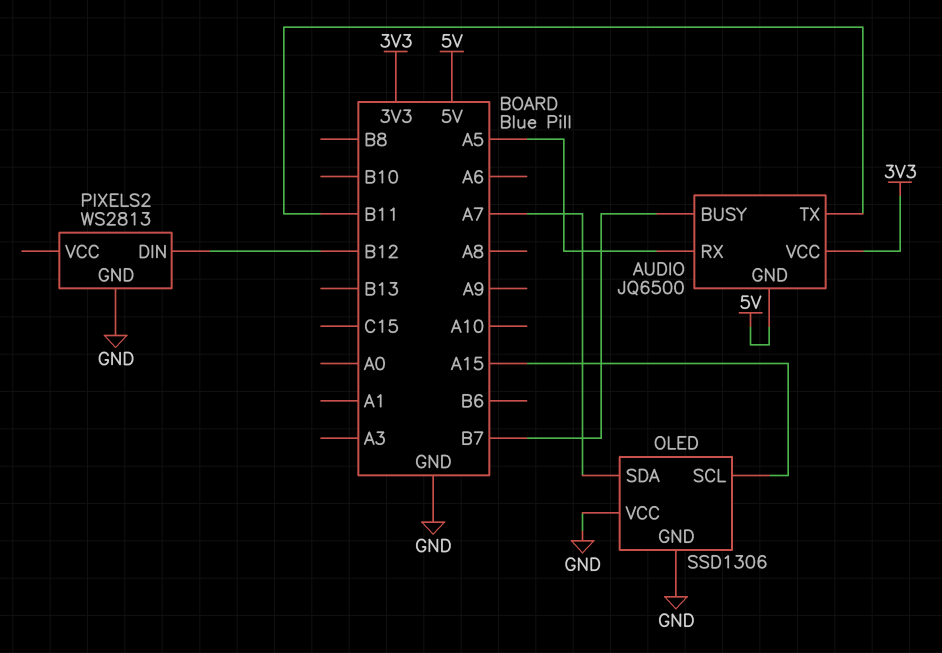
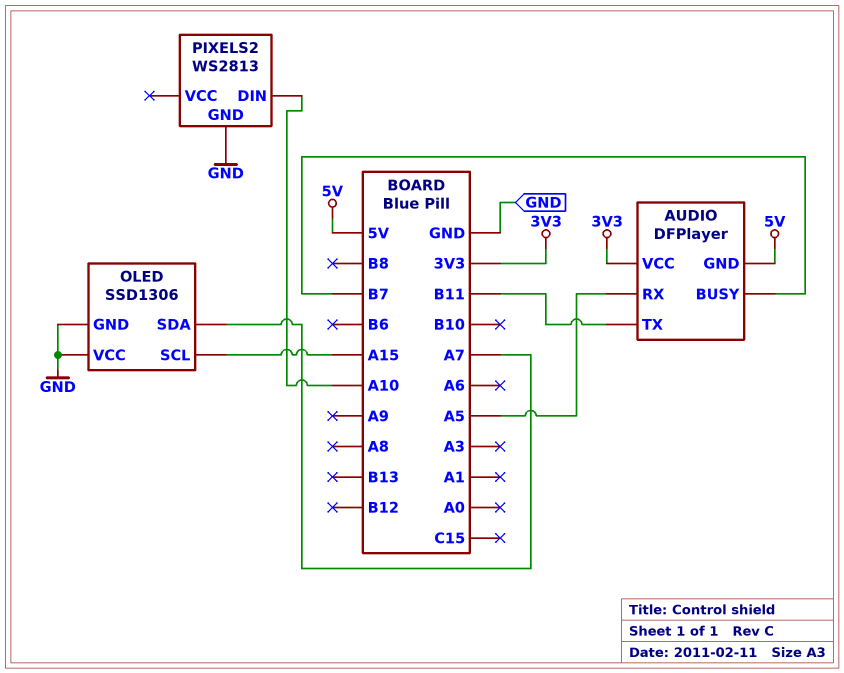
AUDIO: JQ6500 -> DFPlayer
PIXELS2 pin DIN: B12 -> A10

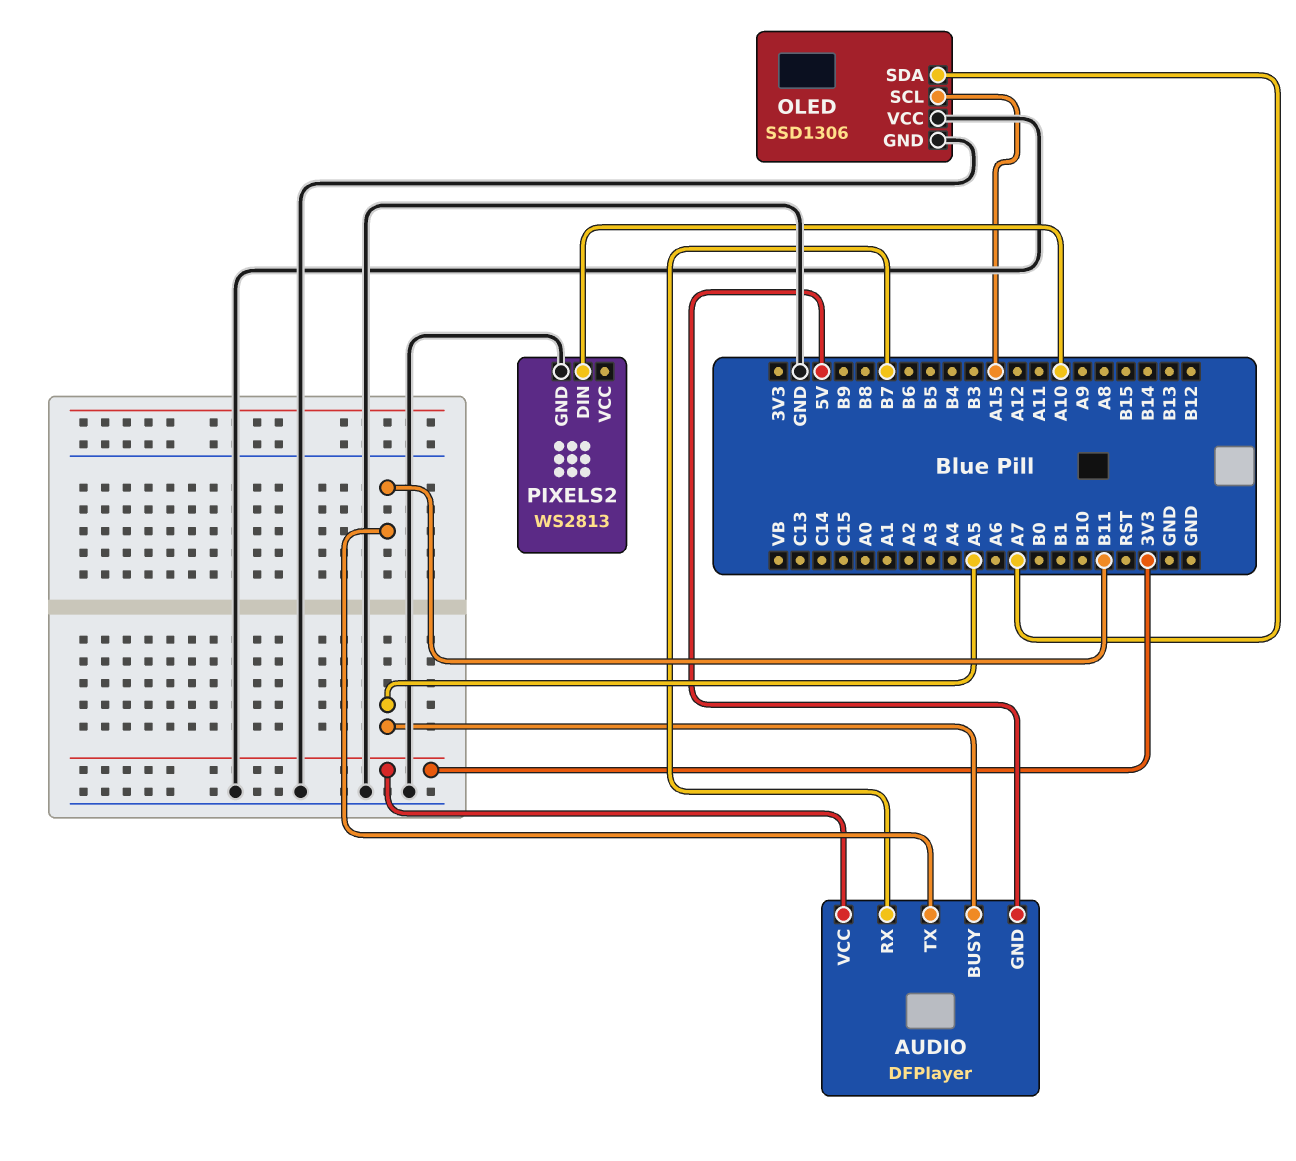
AUDIO pin BUSY: B7 -> A5
AUDIO pin RX: A5 -> B7

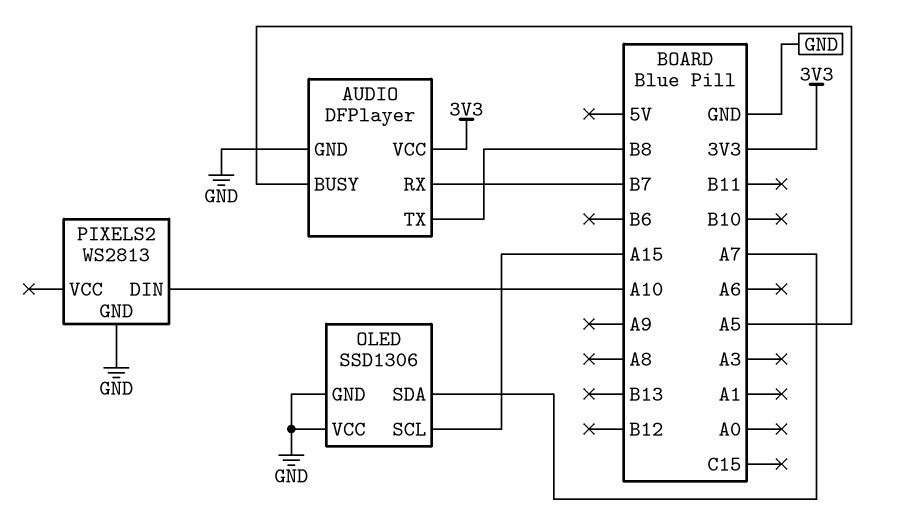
AUDIO pin GND: 5V -> GND
AUDIO pin TX: B11 -> B8

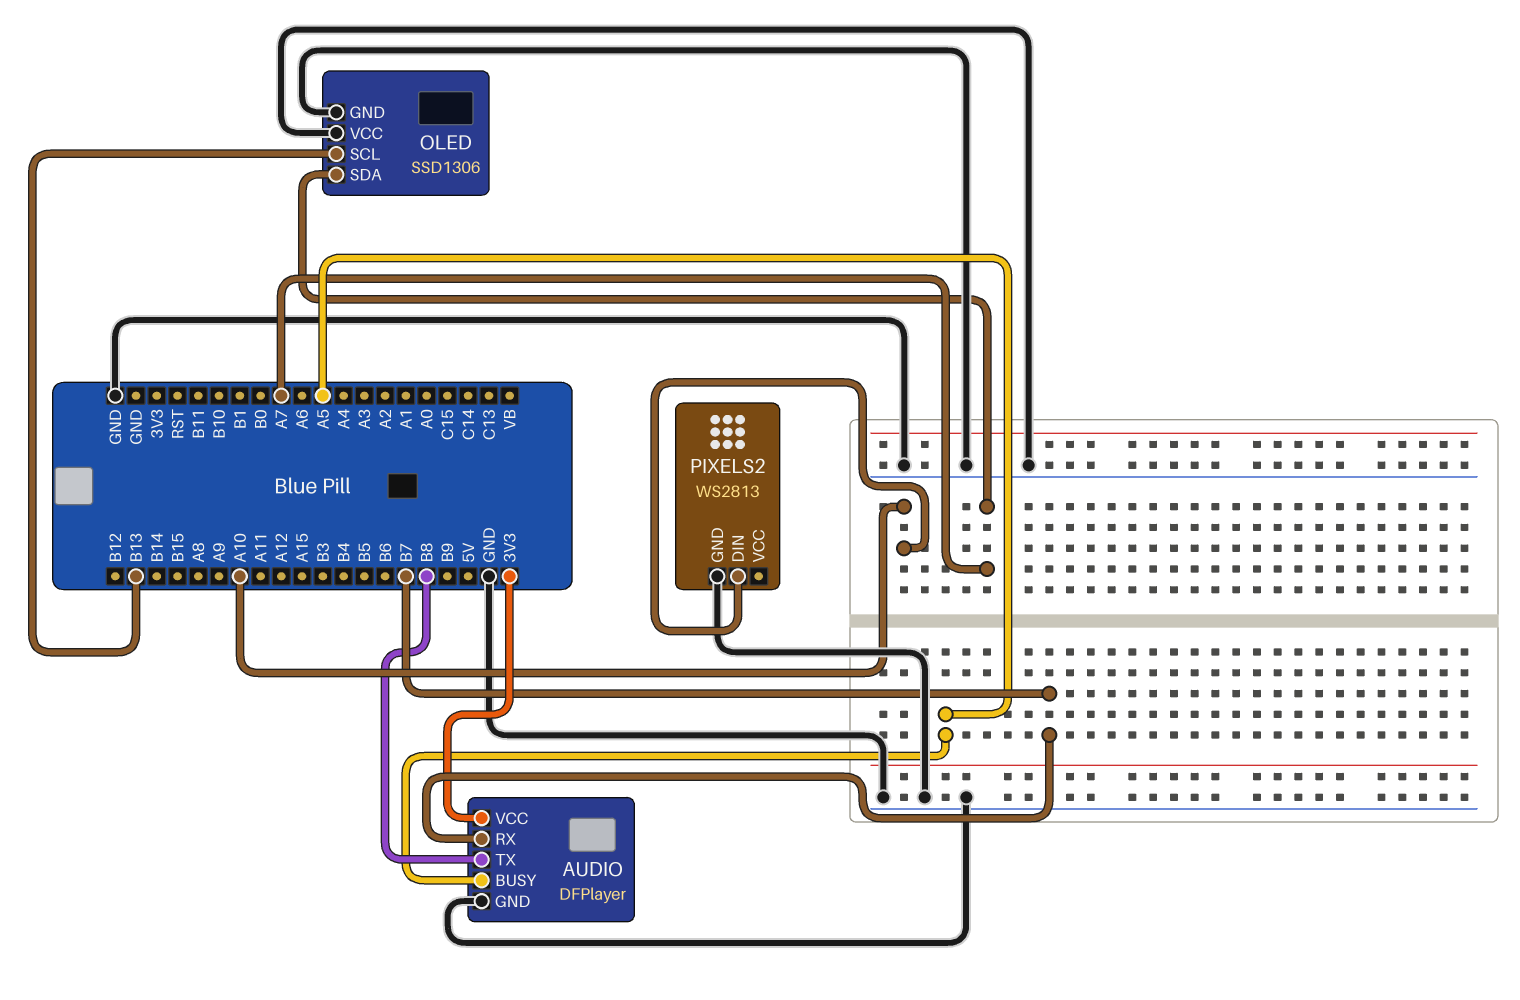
OLED pin SCL: A15 -> B13

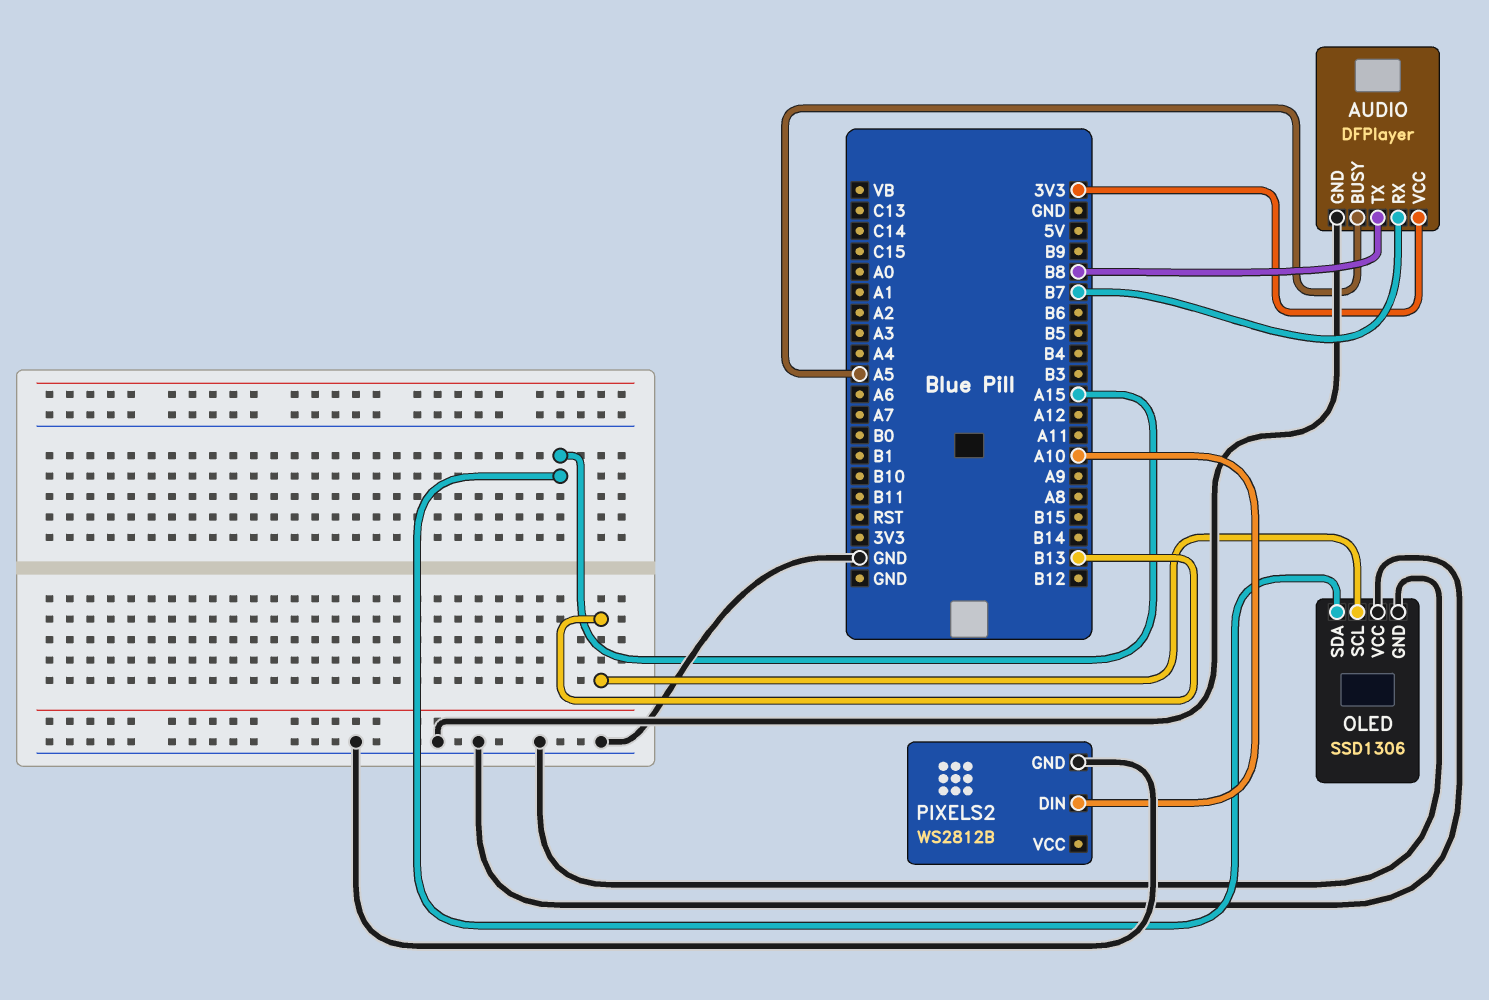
OLED pin SDA: A7 -> A15
PIXELS2: WS2813 -> WS2812B

